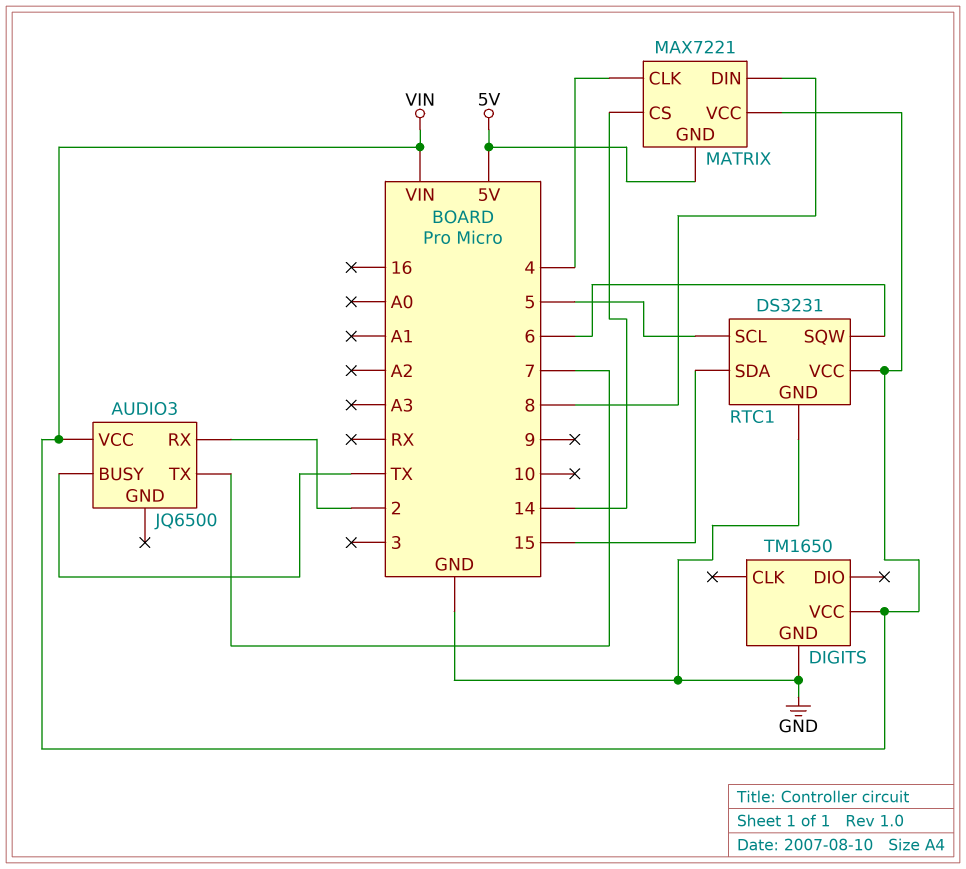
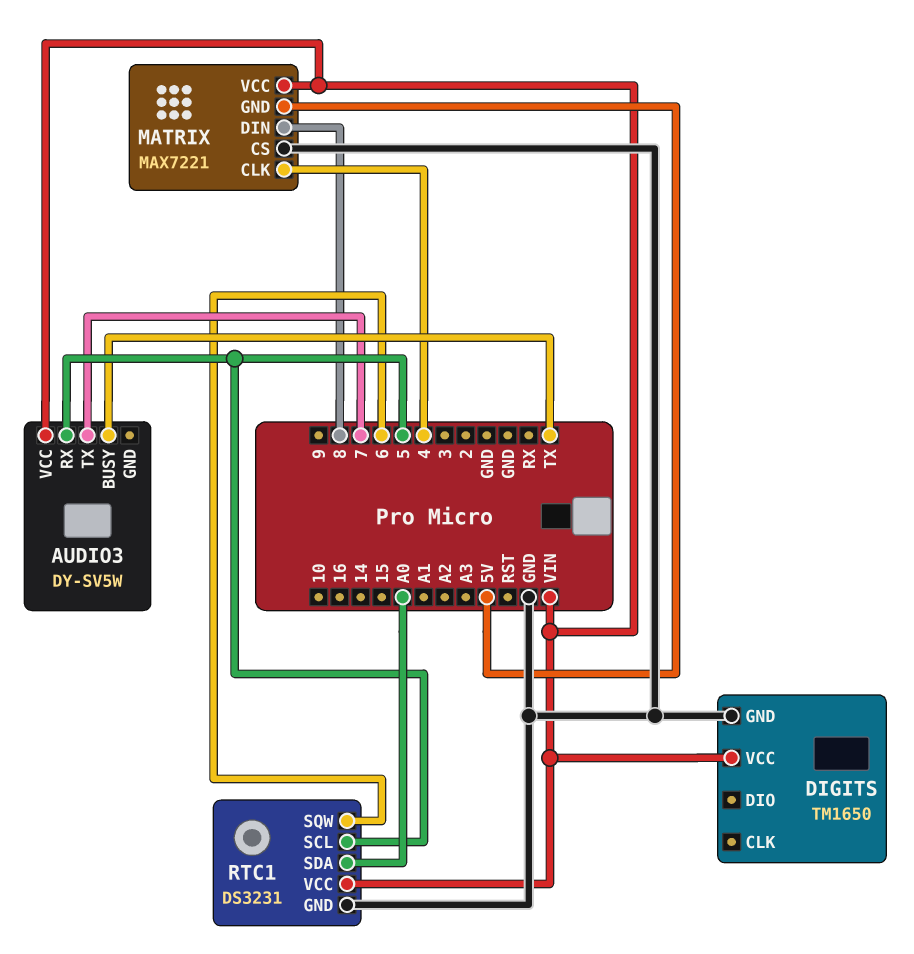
AUDIO3: JQ6500 -> DY-SV5W
AUDIO3 pin RX: 2 -> 5
MATRIX pin CS: 14 -> GND
RTC1 pin SDA: 15 -> A0

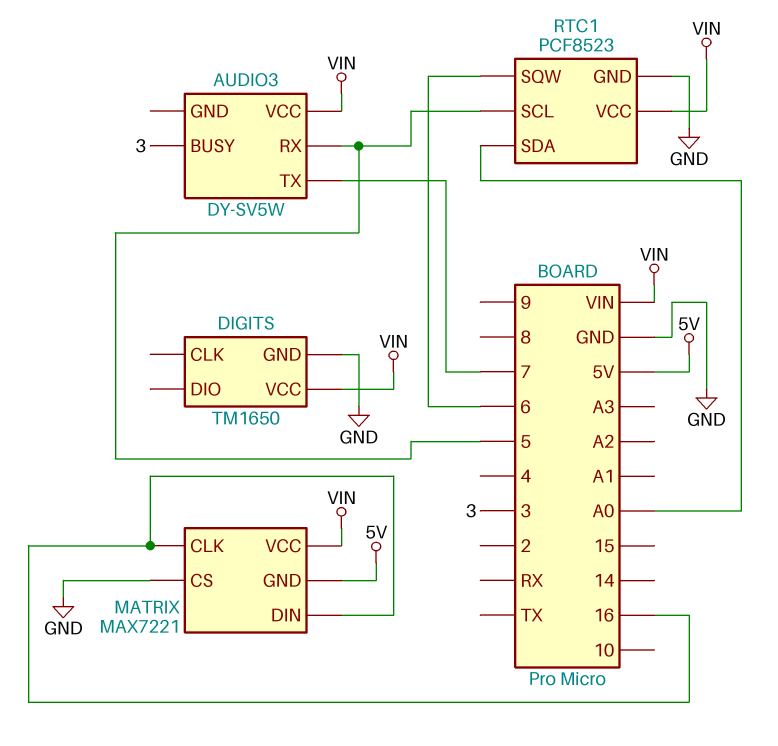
AUDIO3 pin BUSY: TX -> 3
MATRIX pin CLK: 4 -> 16
MATRIX pin DIN: 8 -> 16
RTC1: DS3231 -> PCF8523

